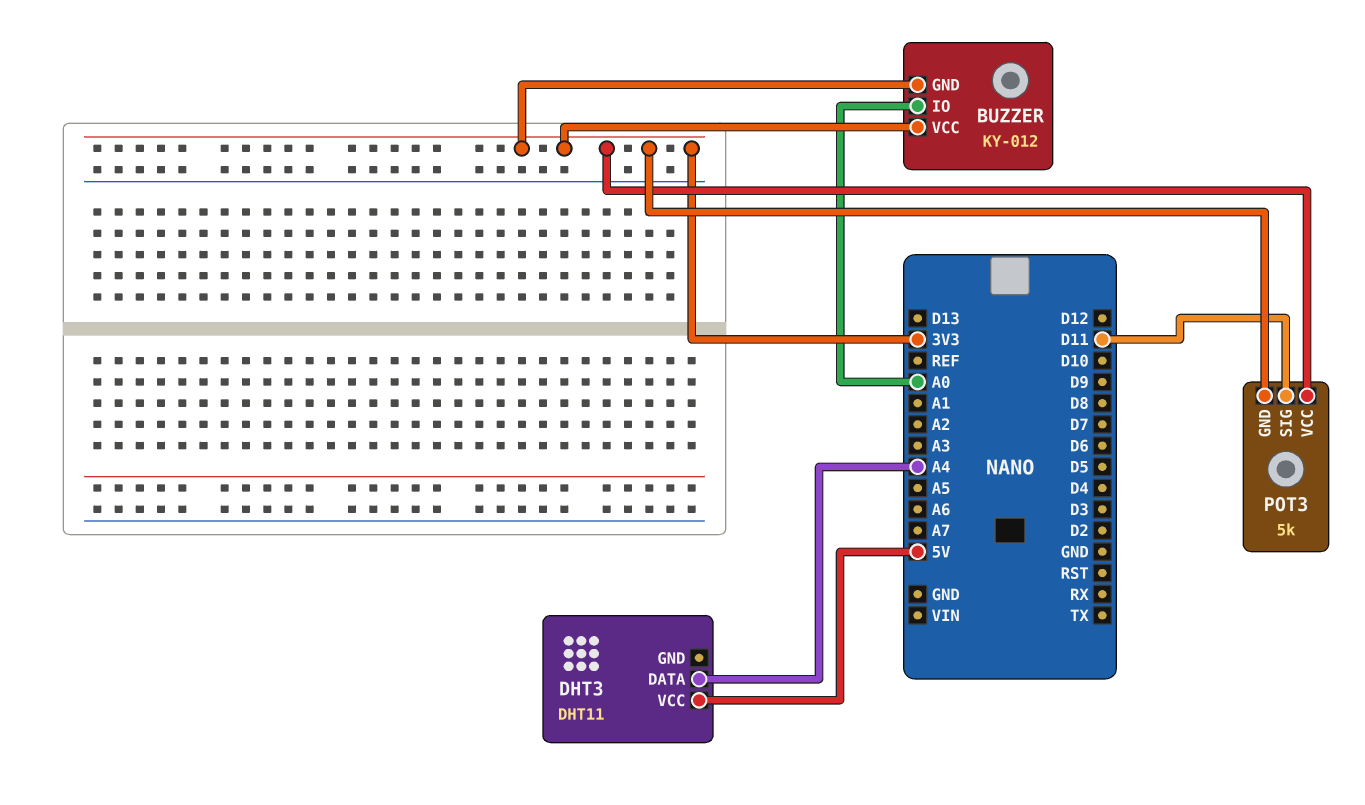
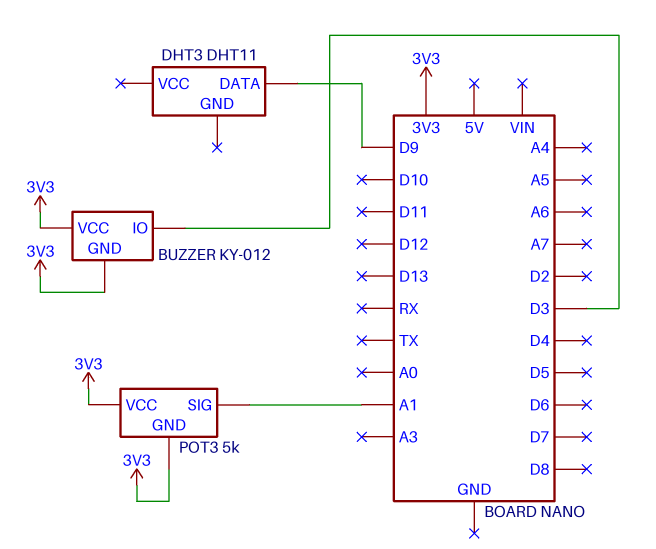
BUZZER pin IO: A0 -> D3
DHT3 pin DATA: A4 -> D9
DHT3 pin VCC: 5V -> none
POT3 pin SIG: D11 -> A1

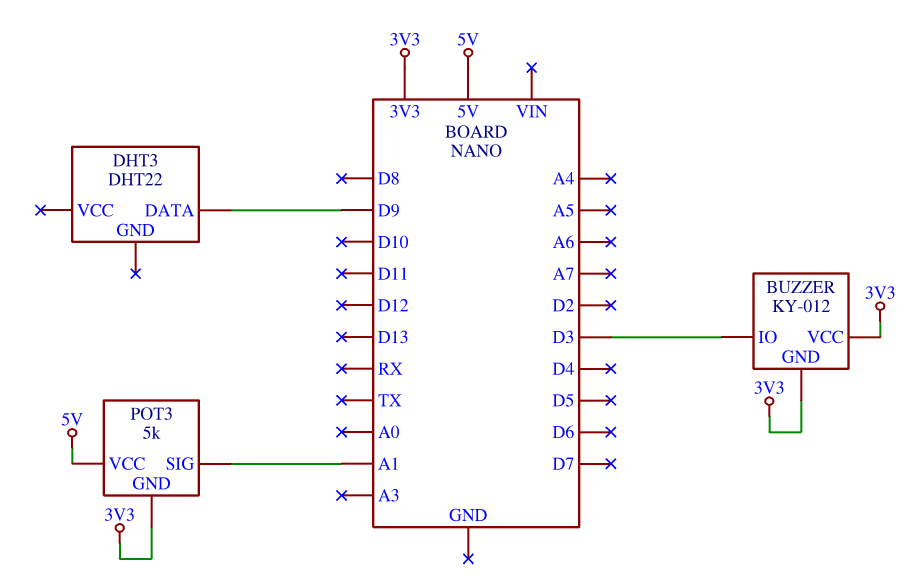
DHT3: DHT11 -> DHT22
POT3 pin VCC: 3V3 -> 5V

